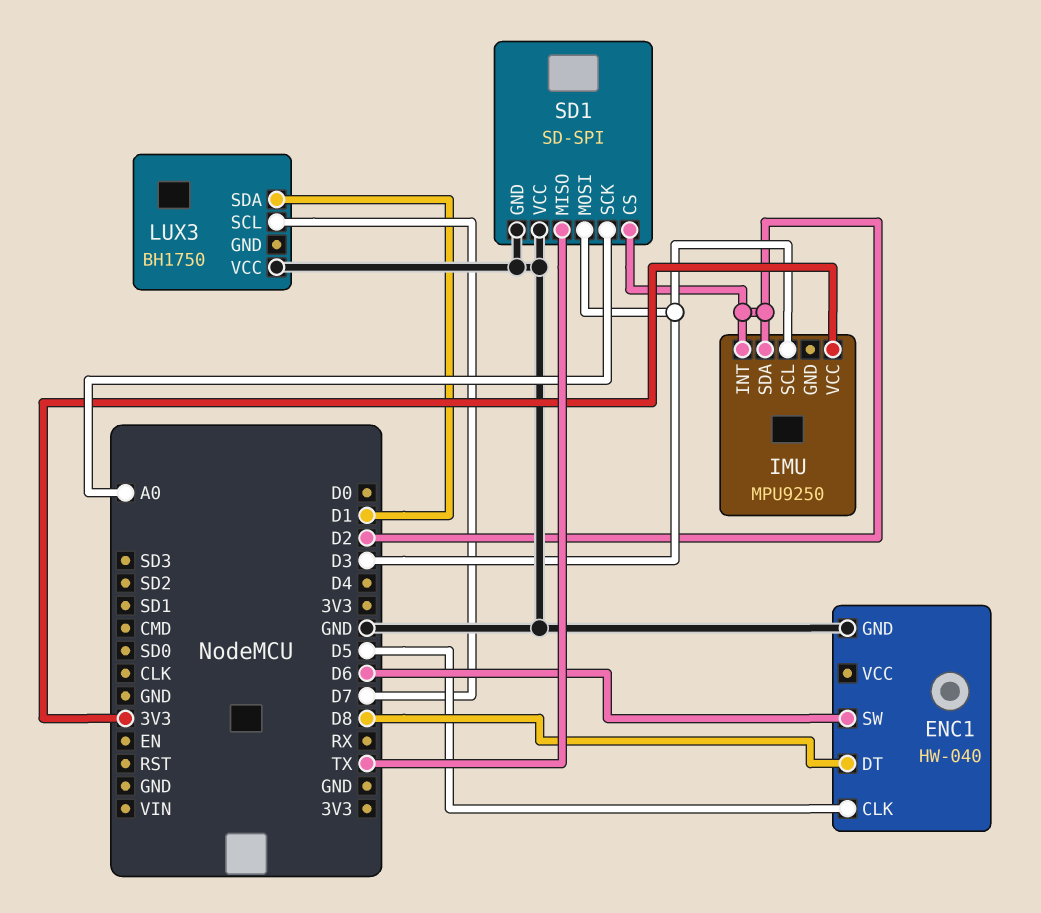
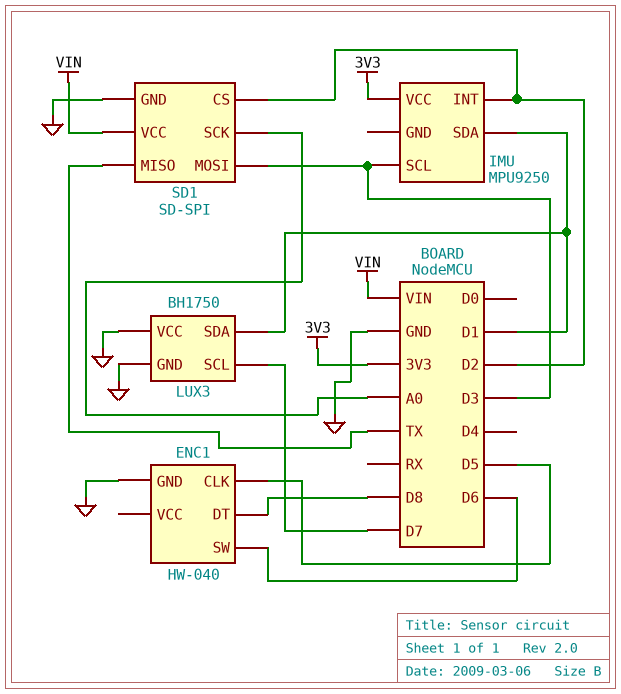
IMU pin SDA: D2 -> D1
LUX3 pin GND: none -> GND
SD1 pin VCC: GND -> VIN

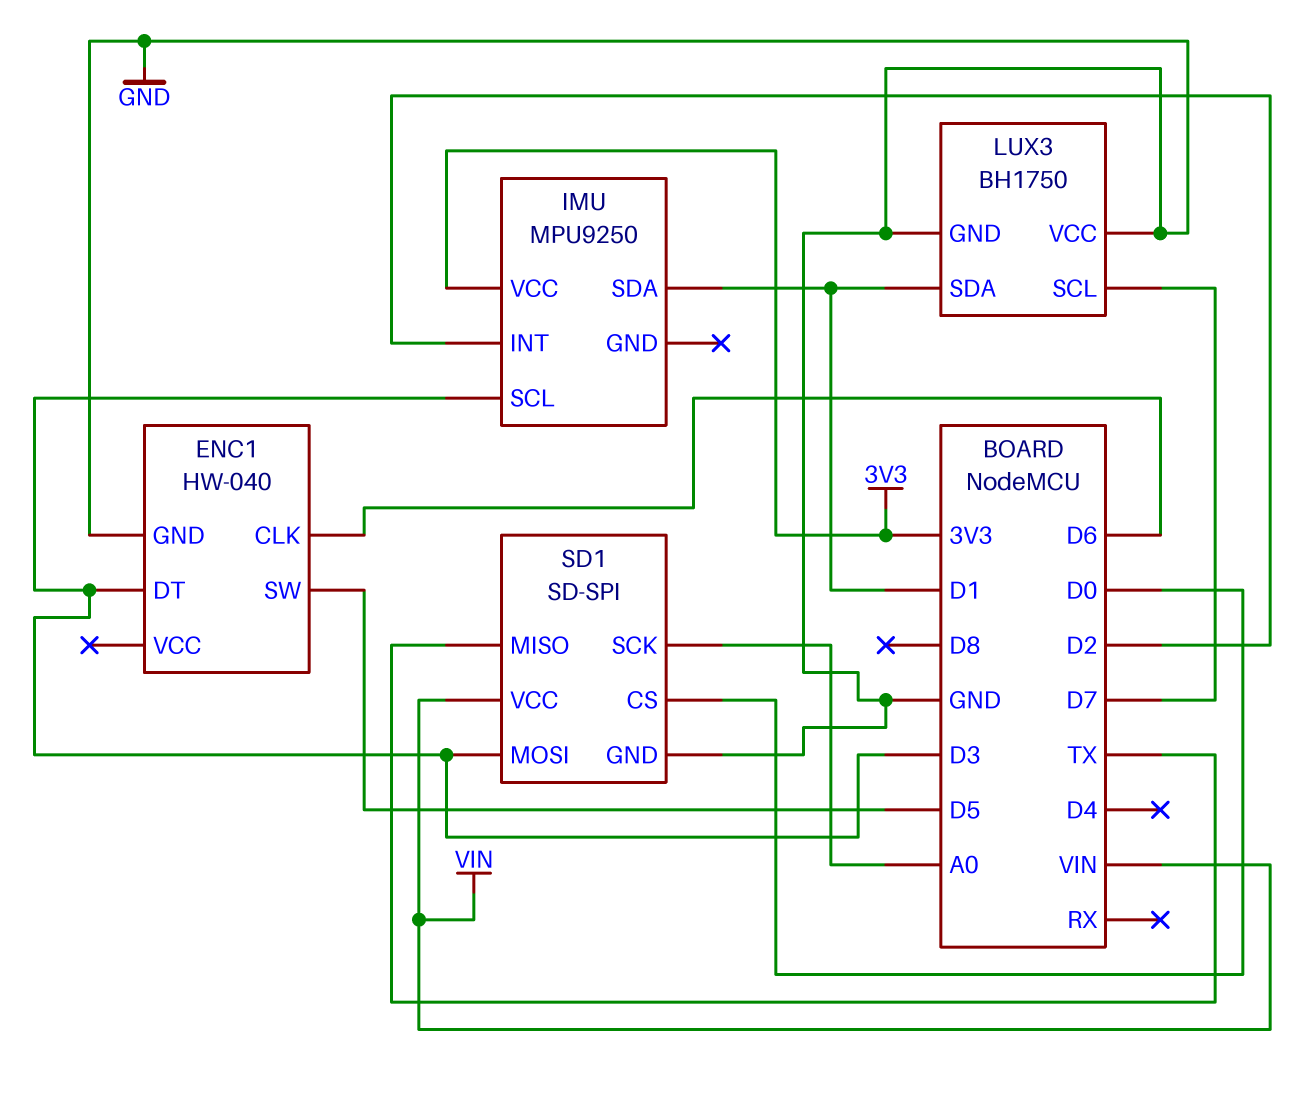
ENC1 pin CLK: D5 -> D6
ENC1 pin DT: D8 -> D3
ENC1 pin SW: D6 -> D5
SD1 pin CS: D2 -> D0

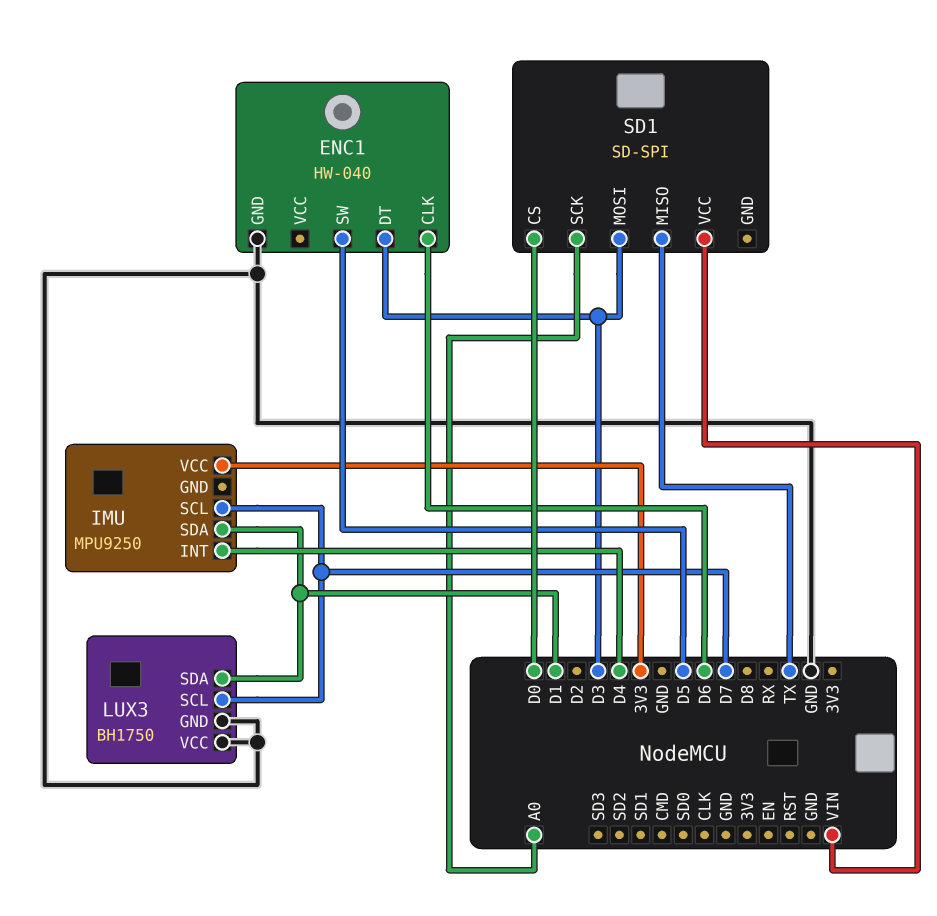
IMU pin INT: D2 -> D4
IMU pin SCL: D3 -> D7
SD1 pin GND: GND -> none

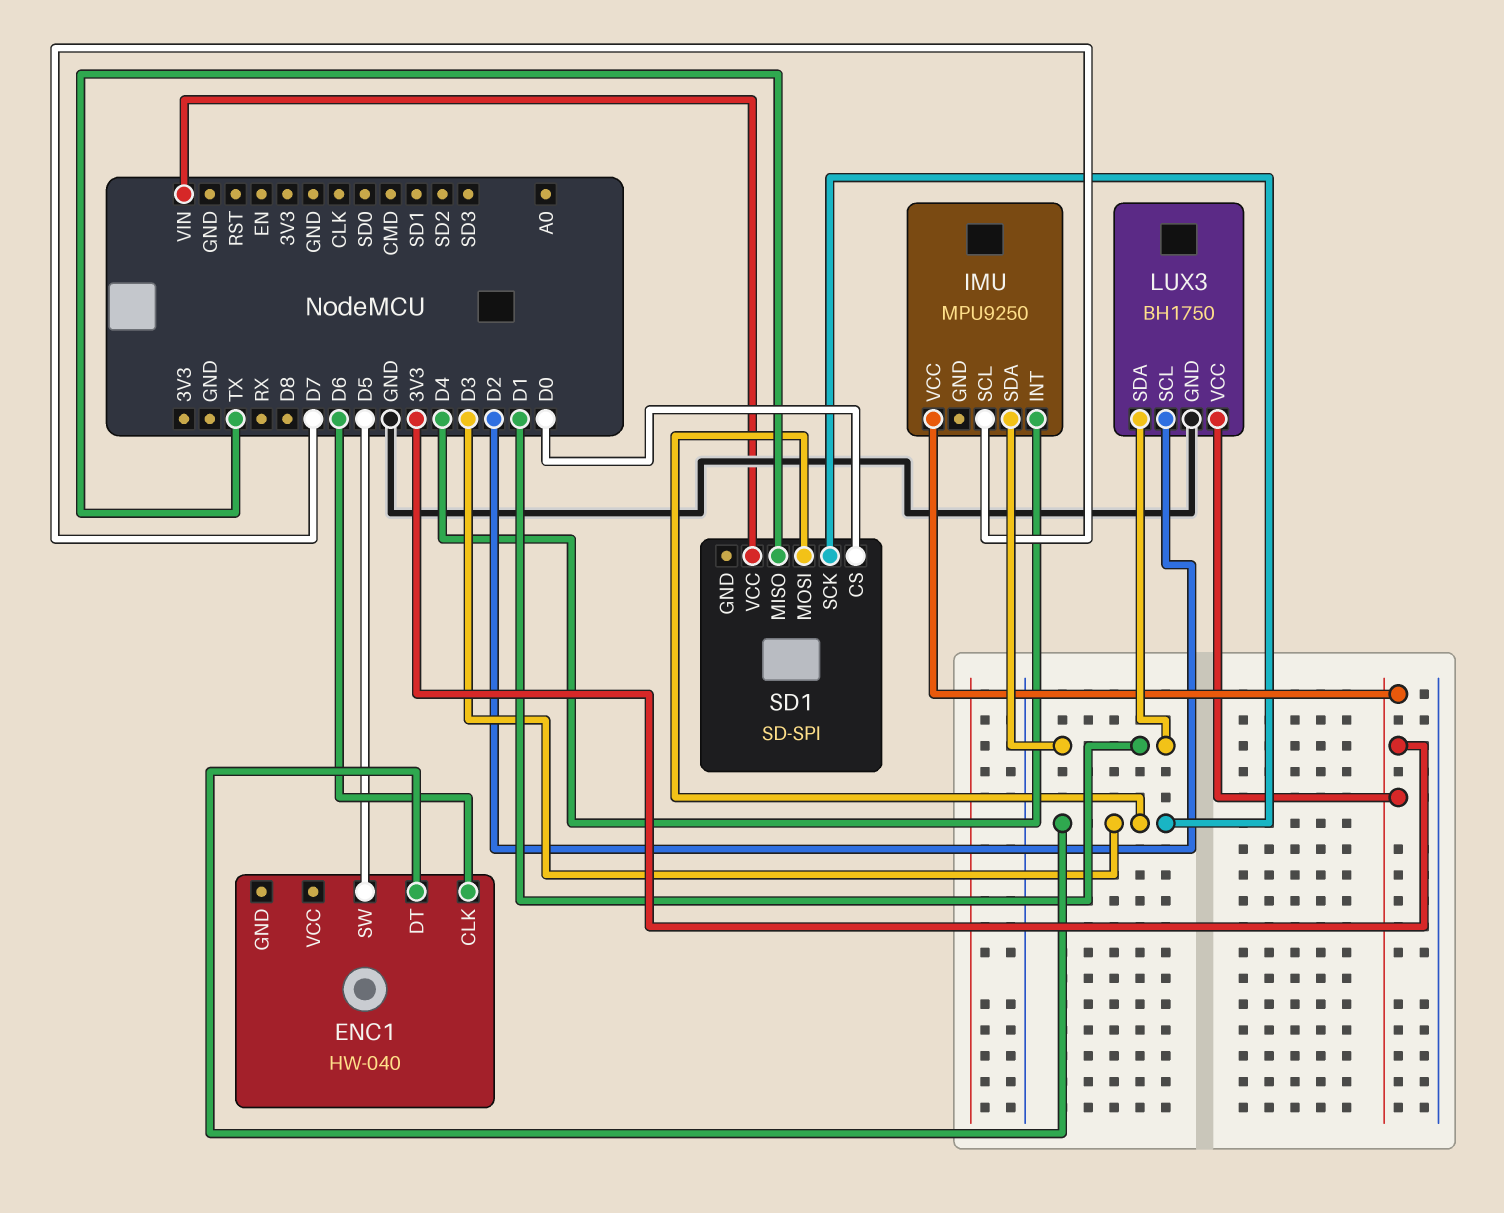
ENC1 pin GND: GND -> none
LUX3 pin SCL: D7 -> D2
LUX3 pin VCC: GND -> 3V3
SD1 pin SCK: A0 -> D3

